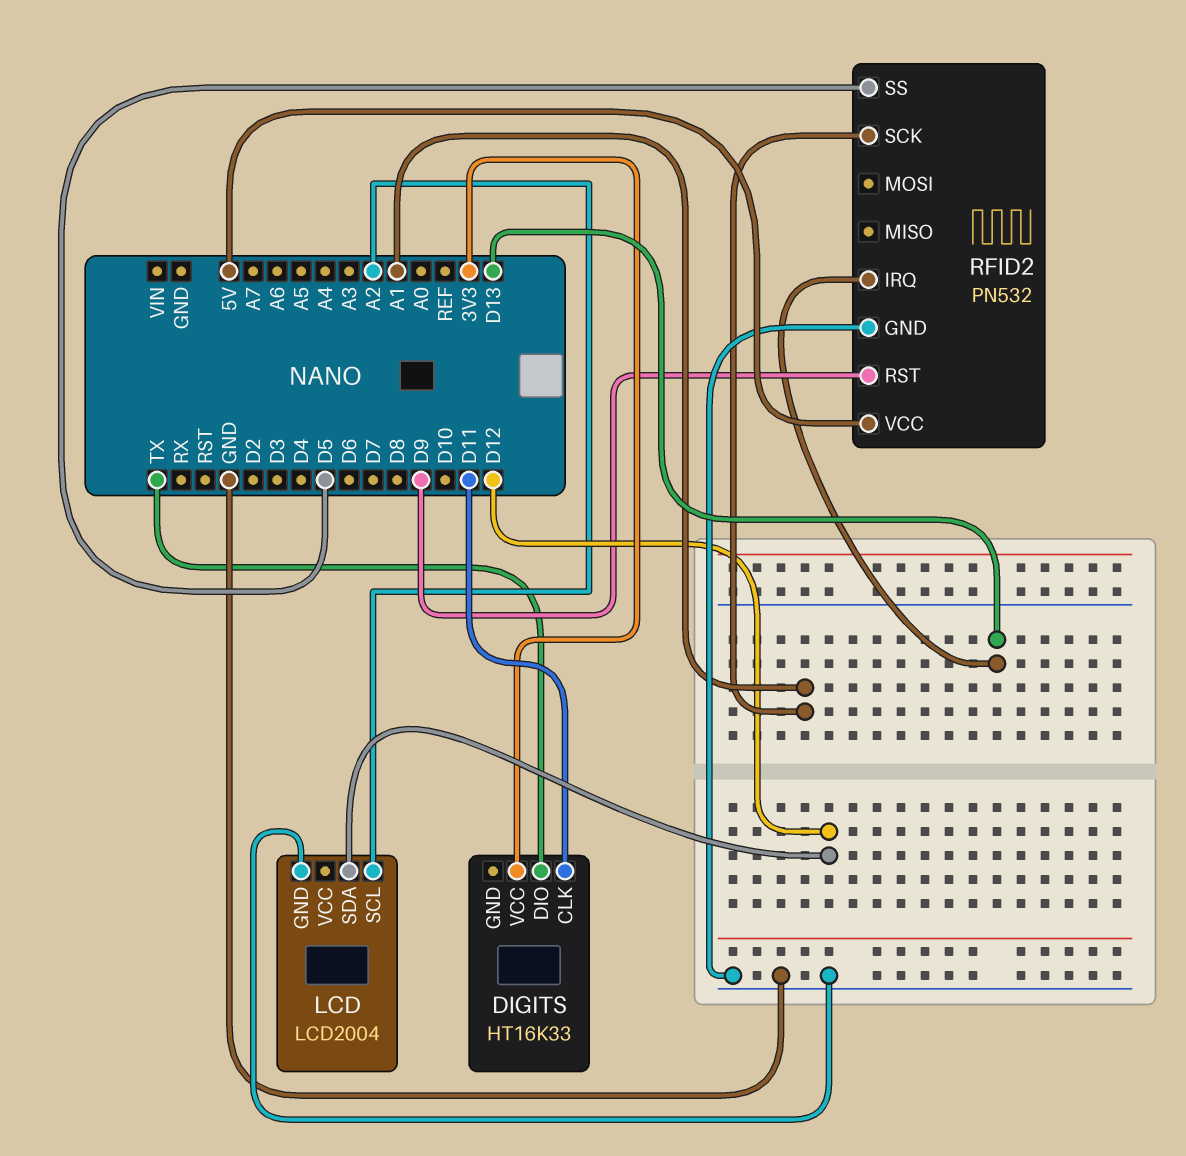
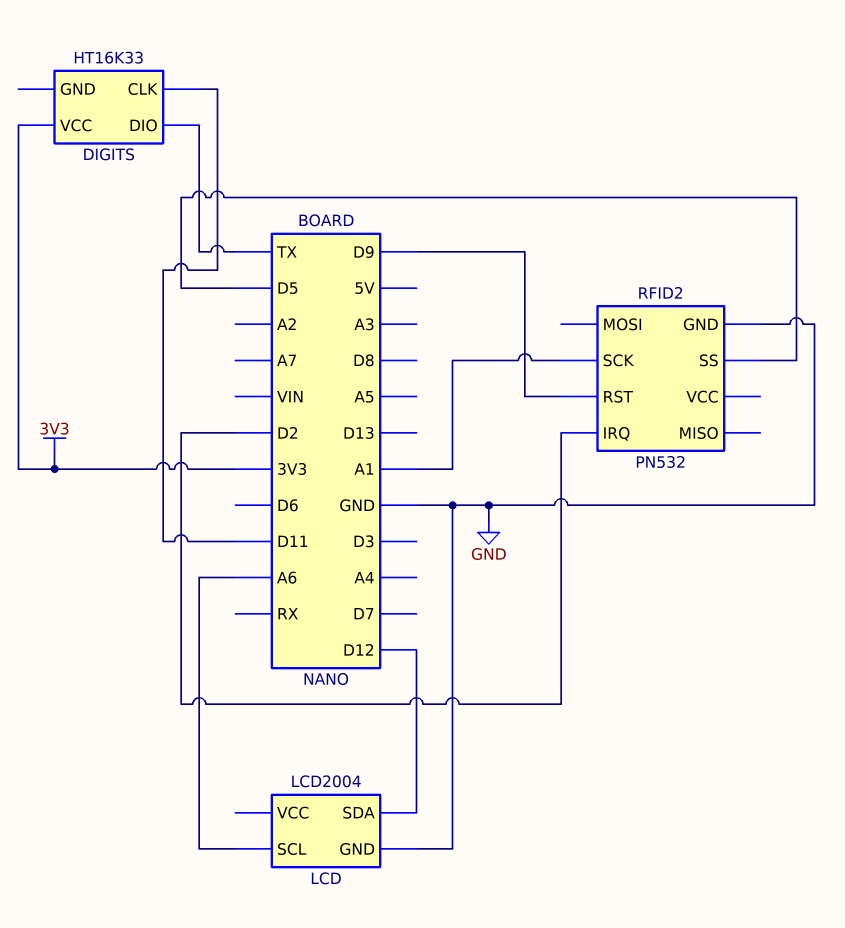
LCD pin SCL: A2 -> A6
RFID2 pin IRQ: D13 -> D2
RFID2 pin VCC: 5V -> none

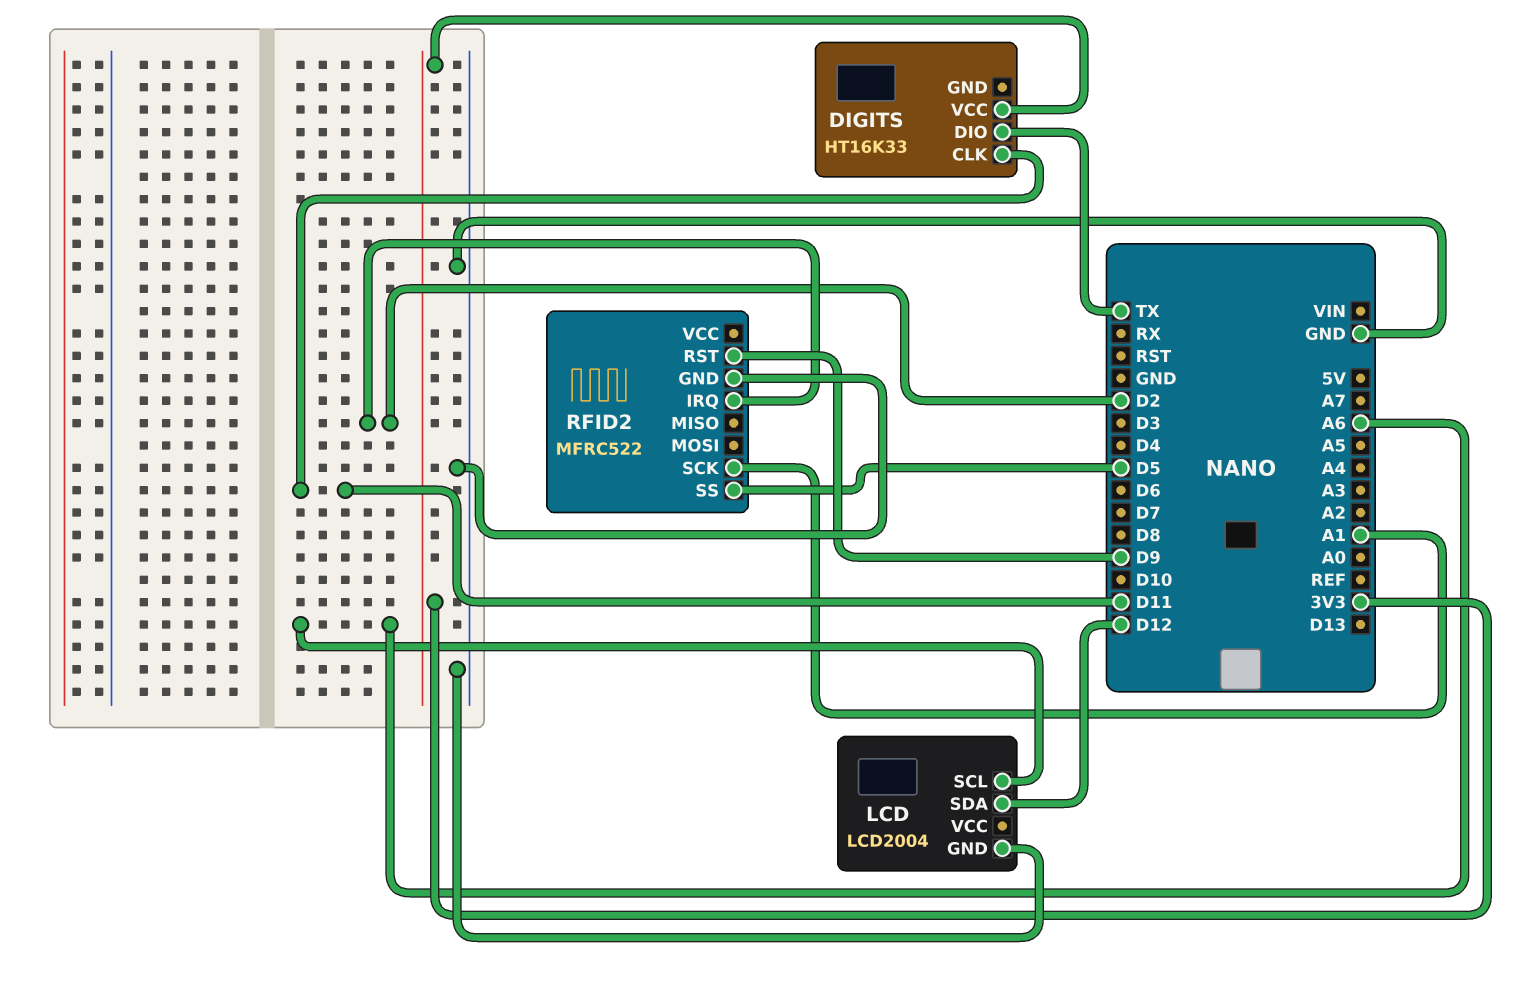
RFID2: PN532 -> MFRC522

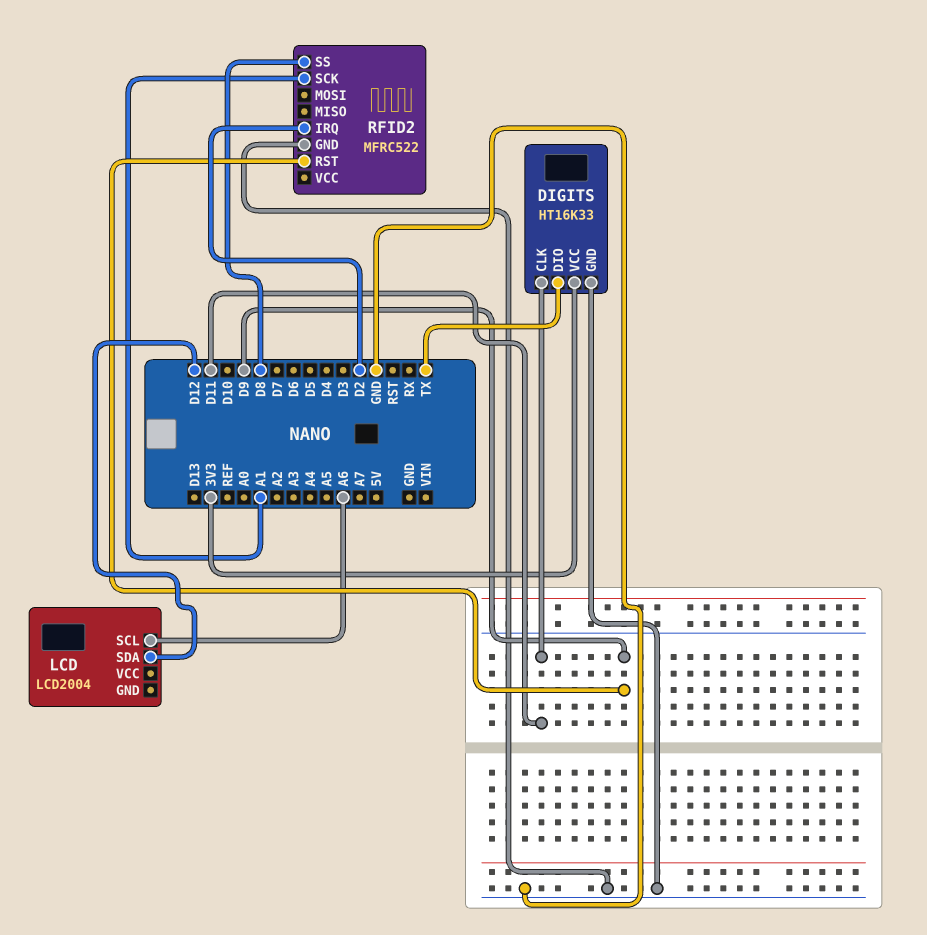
DIGITS pin GND: none -> GND
LCD pin GND: GND -> none
RFID2 pin SS: D5 -> D8

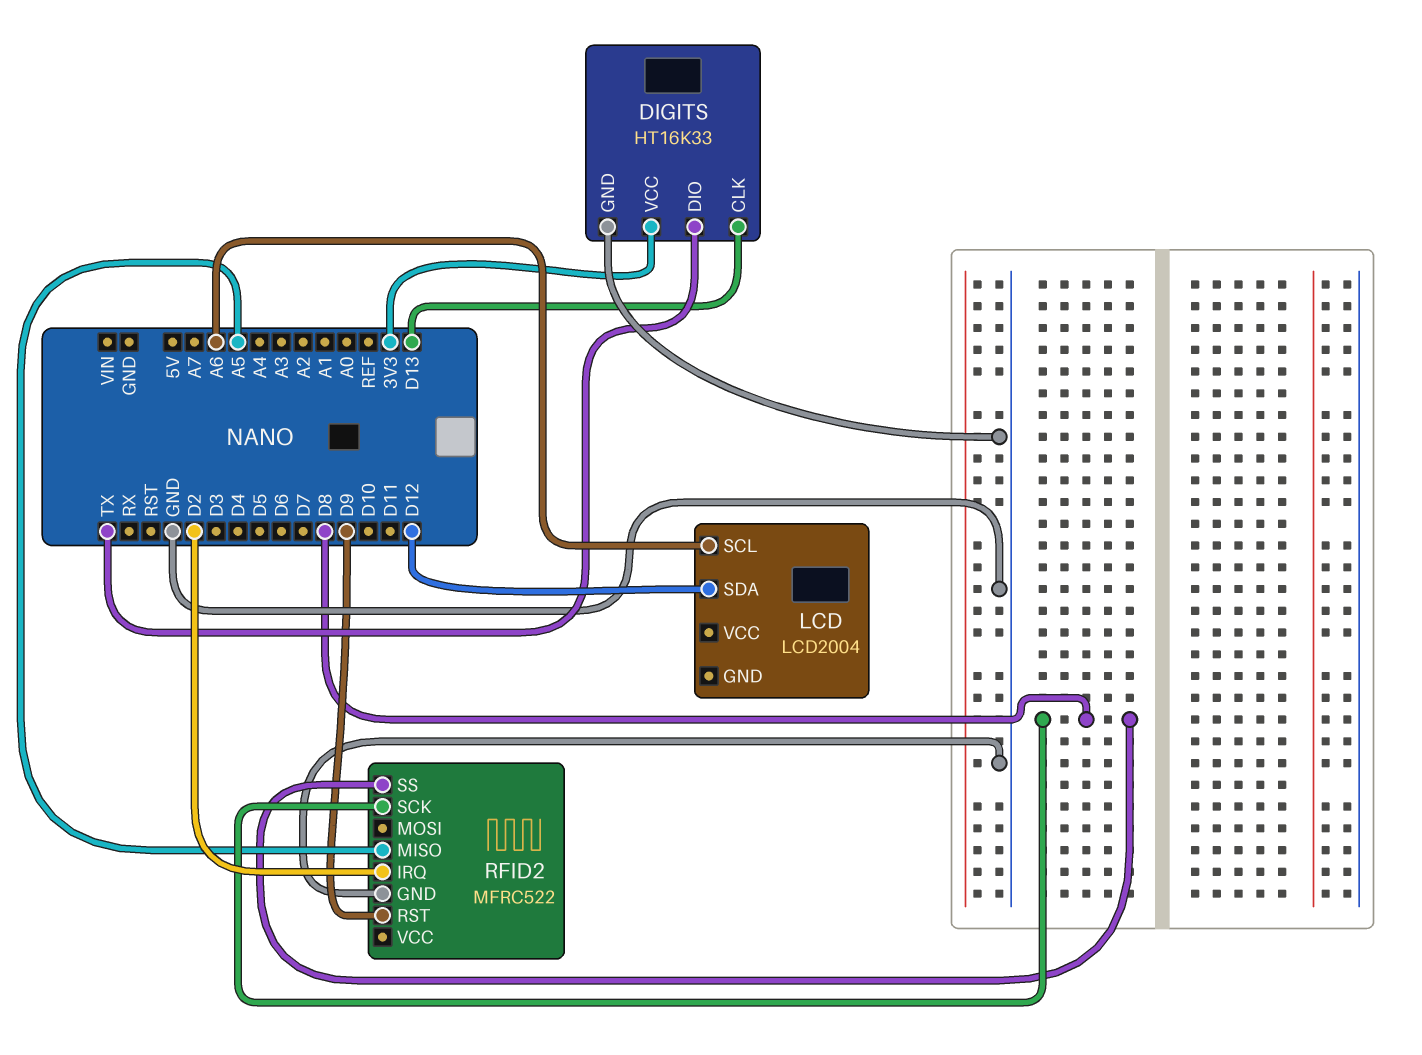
DIGITS pin CLK: D11 -> D13
RFID2 pin MISO: none -> A5
RFID2 pin SCK: A1 -> D8

